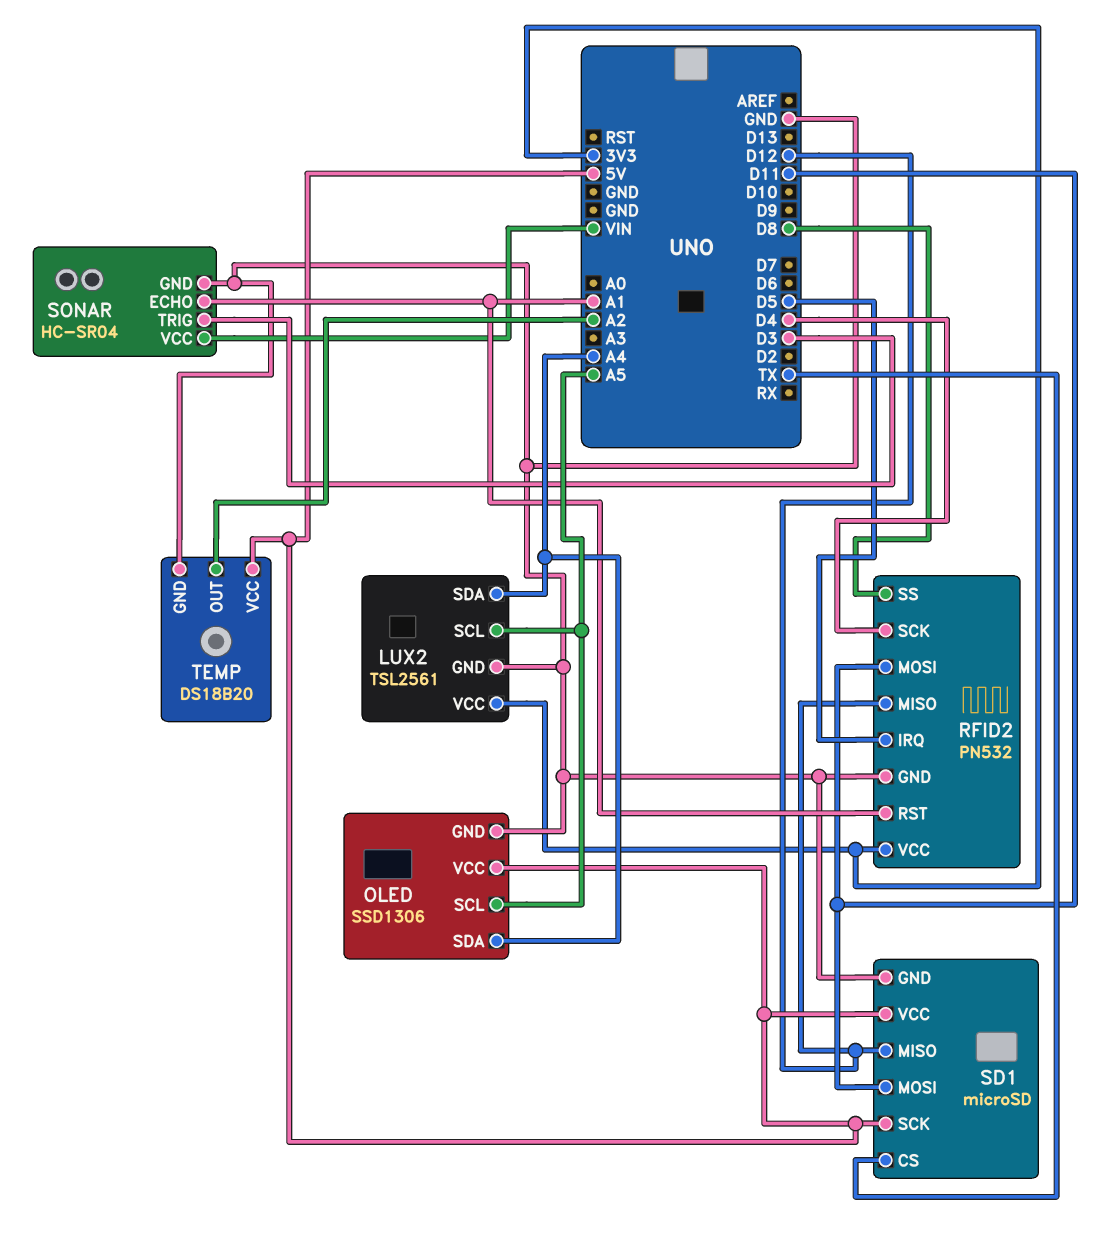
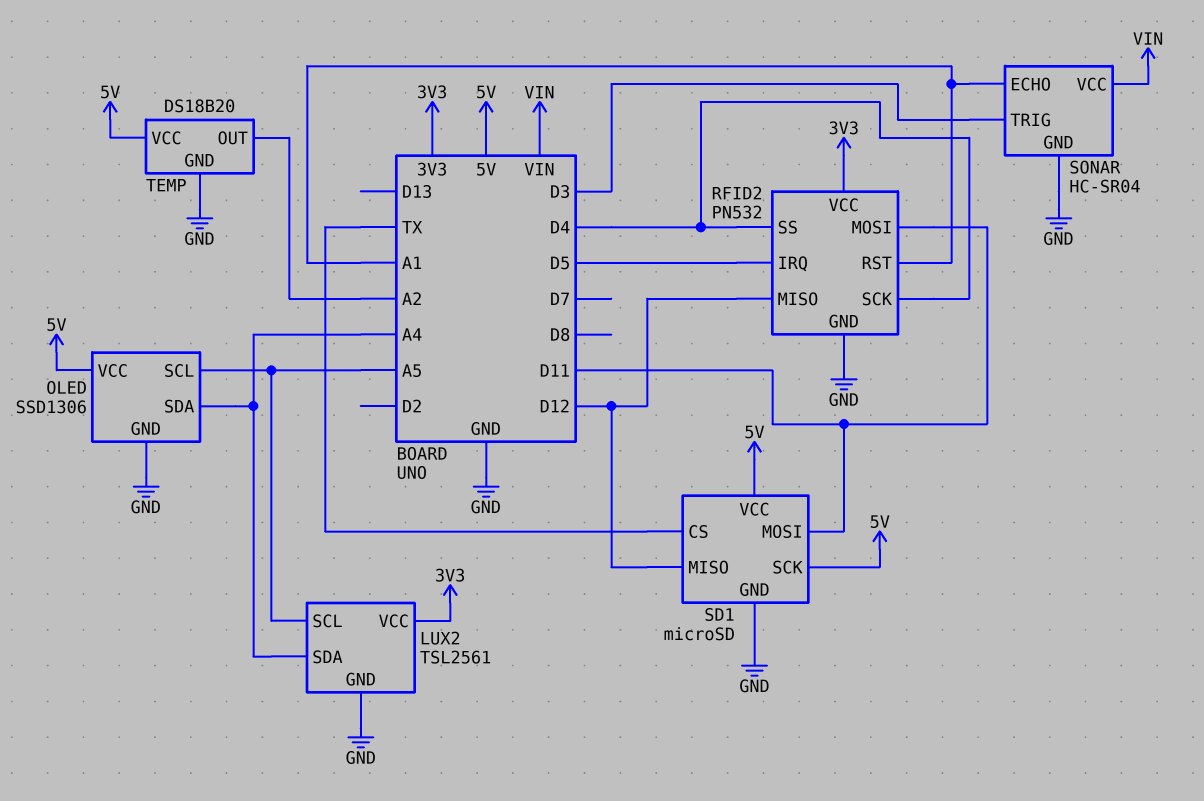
RFID2 pin SS: D8 -> D4

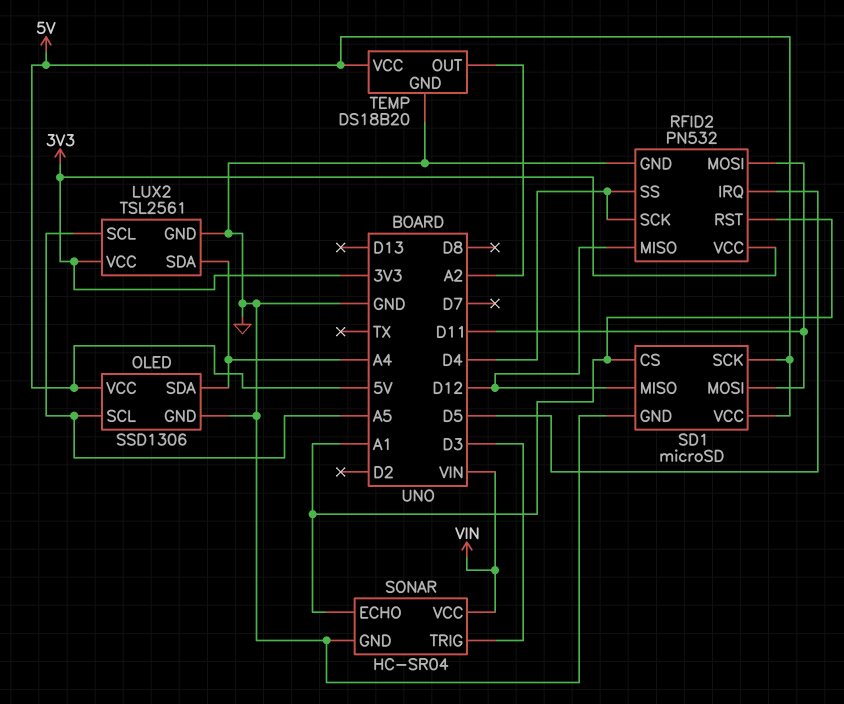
SD1 pin CS: TX -> A1

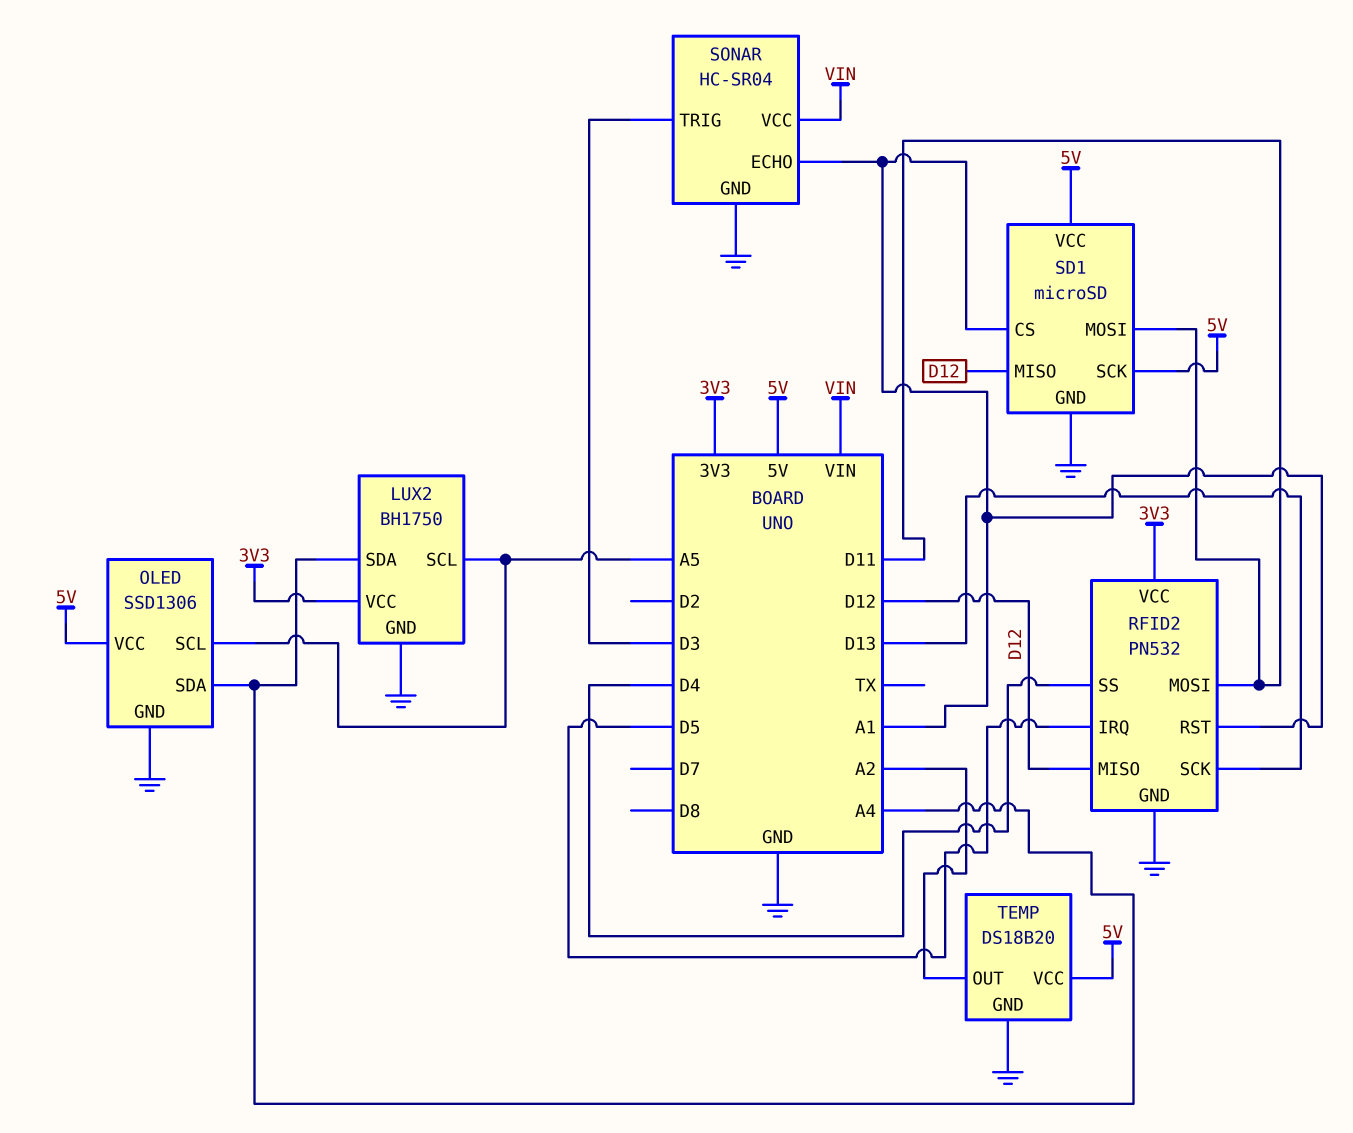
LUX2: TSL2561 -> BH1750
RFID2 pin SCK: D4 -> D13

